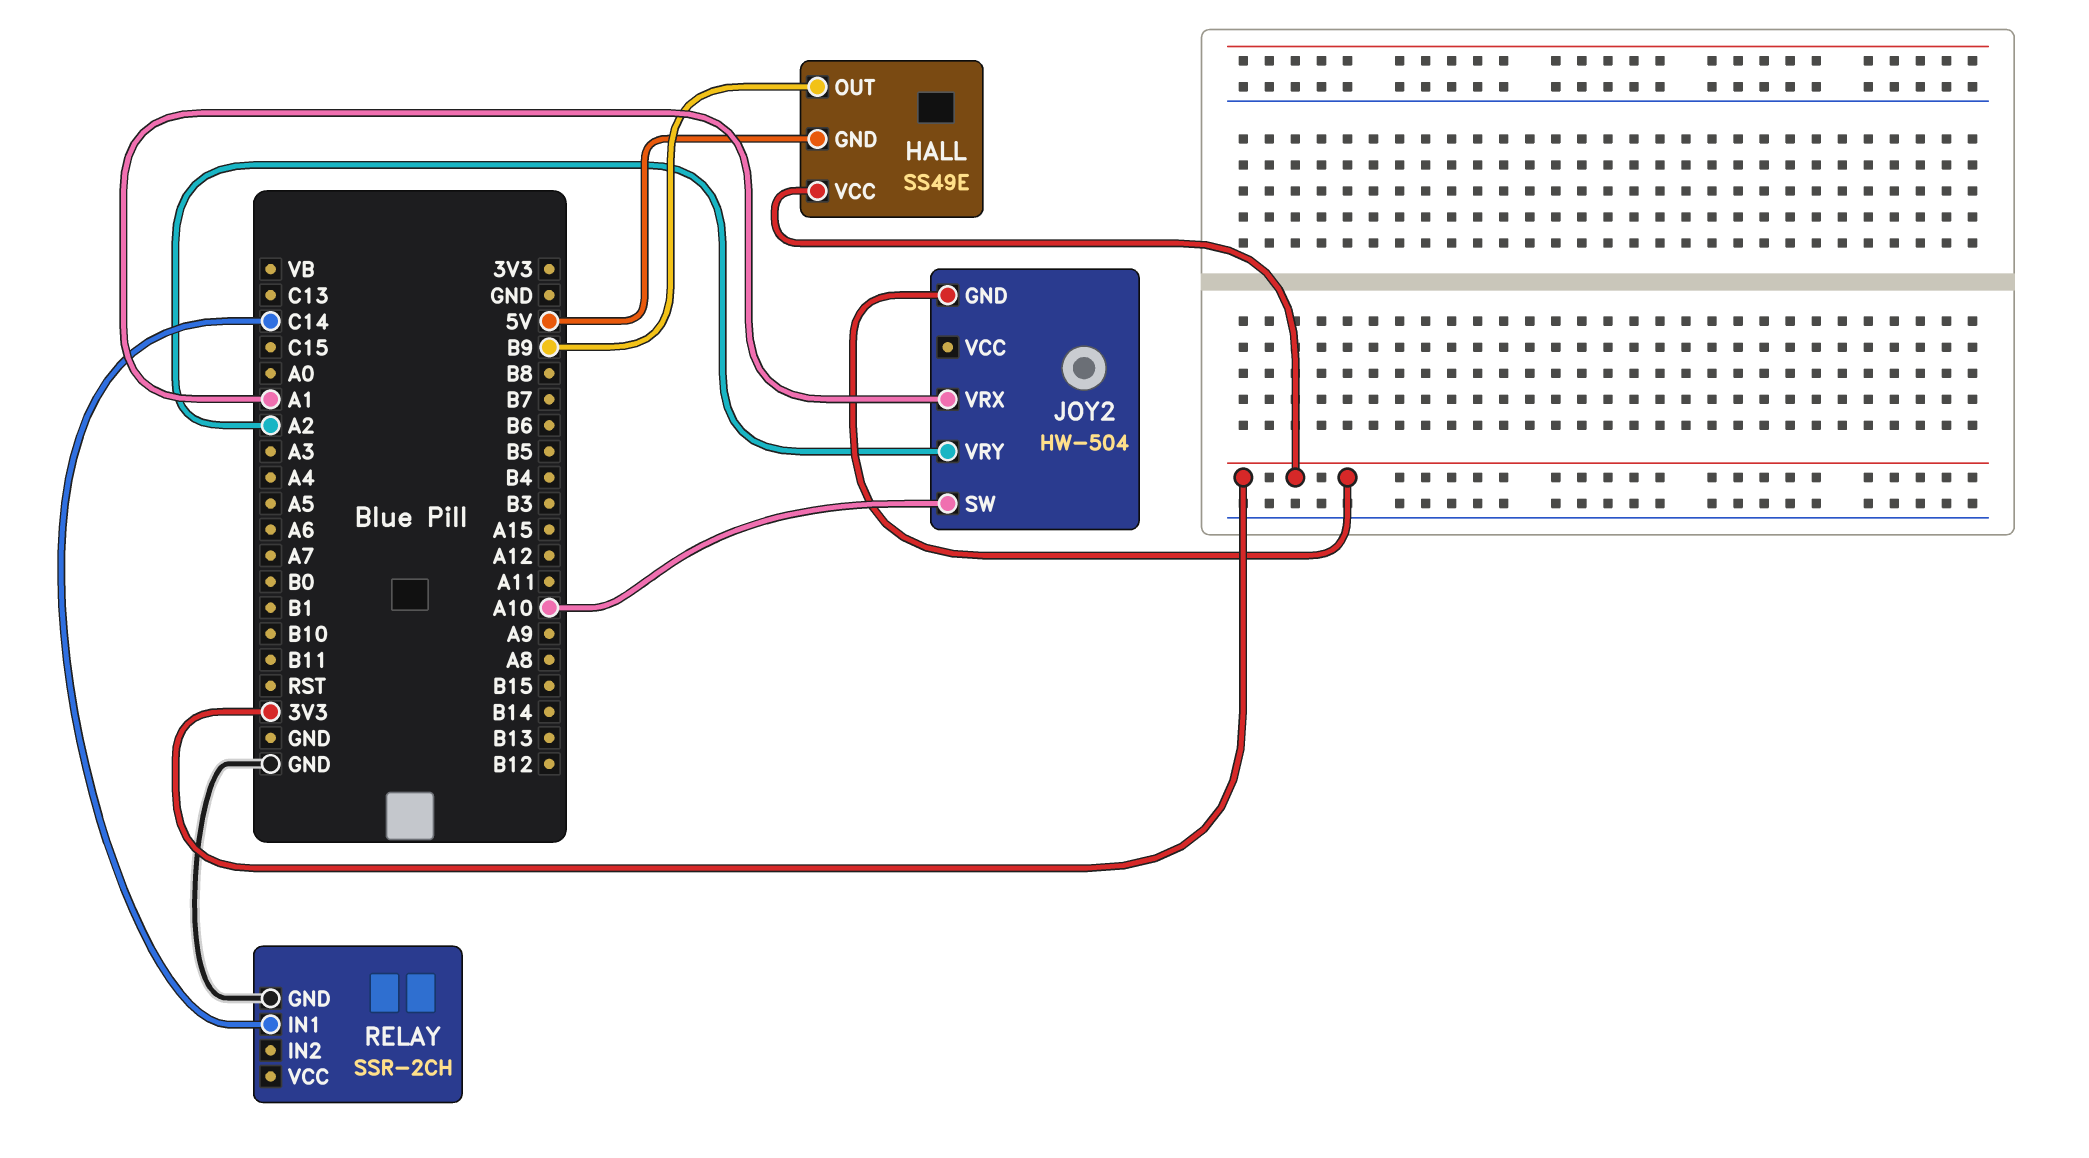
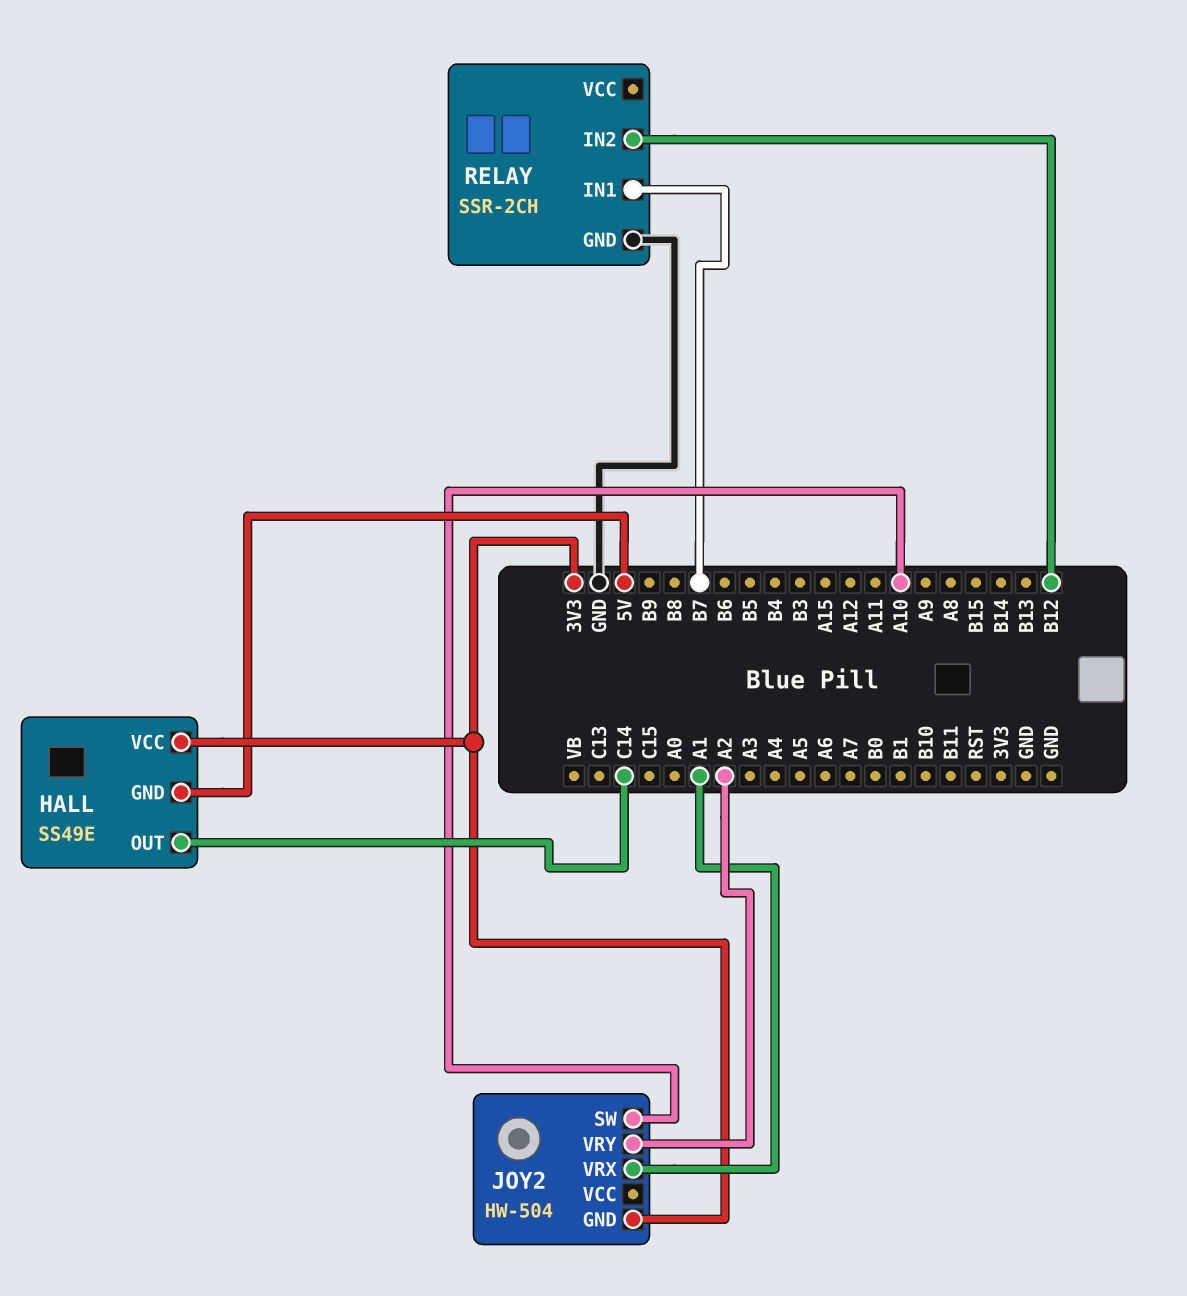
HALL pin OUT: B9 -> C14
RELAY pin IN1: C14 -> B7
RELAY pin IN2: none -> B12

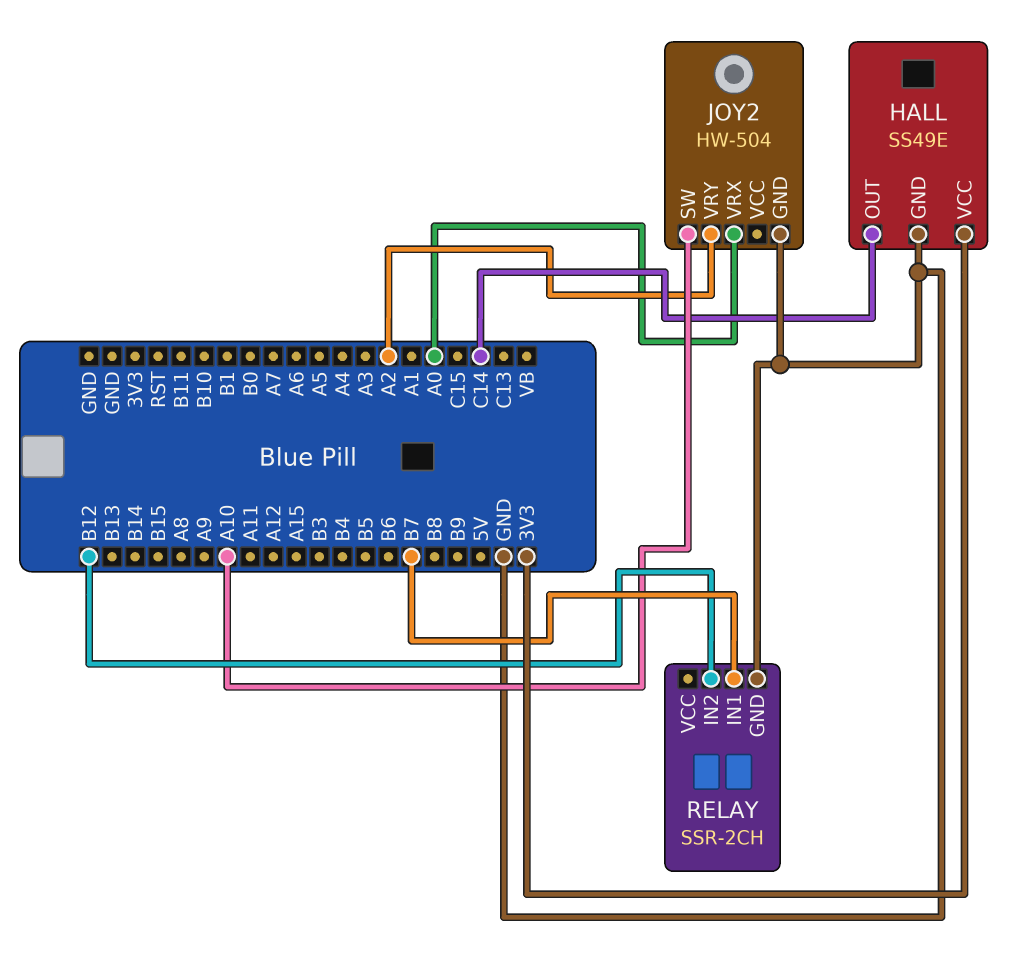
HALL pin GND: 5V -> GND
JOY2 pin GND: 3V3 -> GND
JOY2 pin VRX: A1 -> A0

